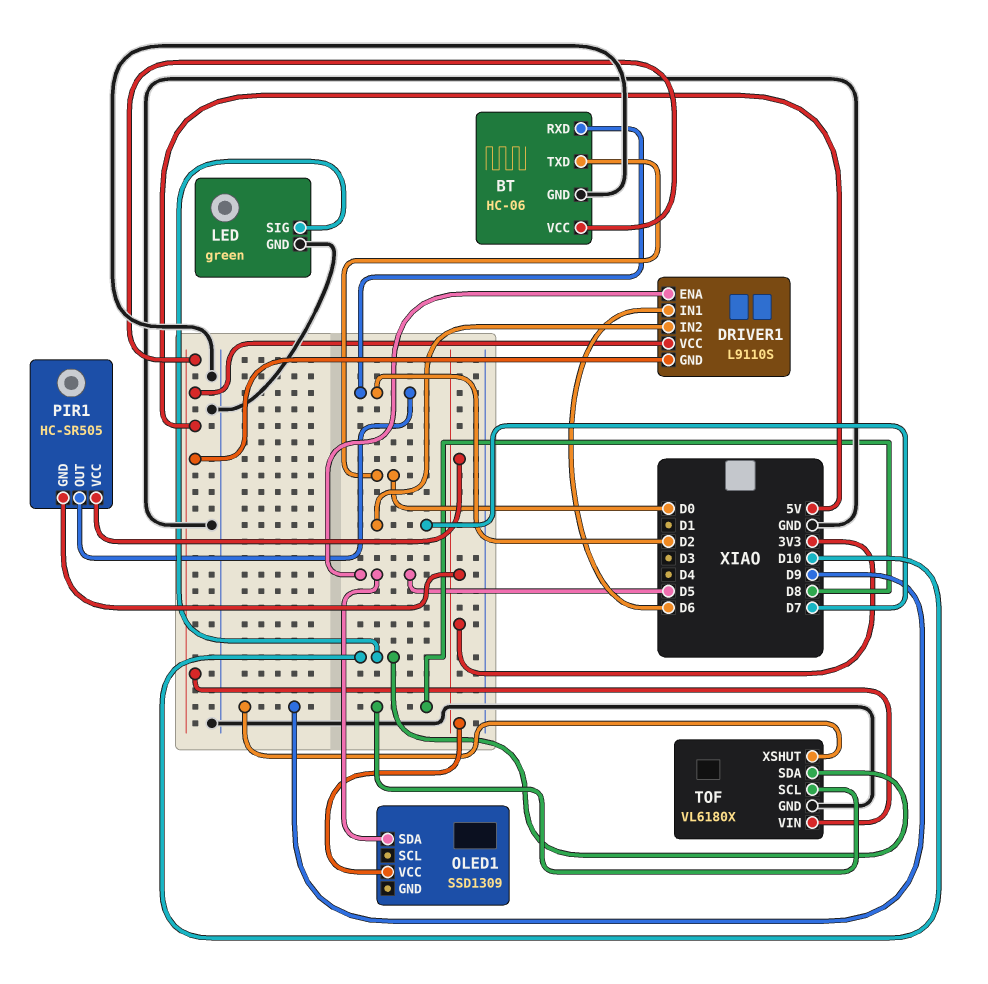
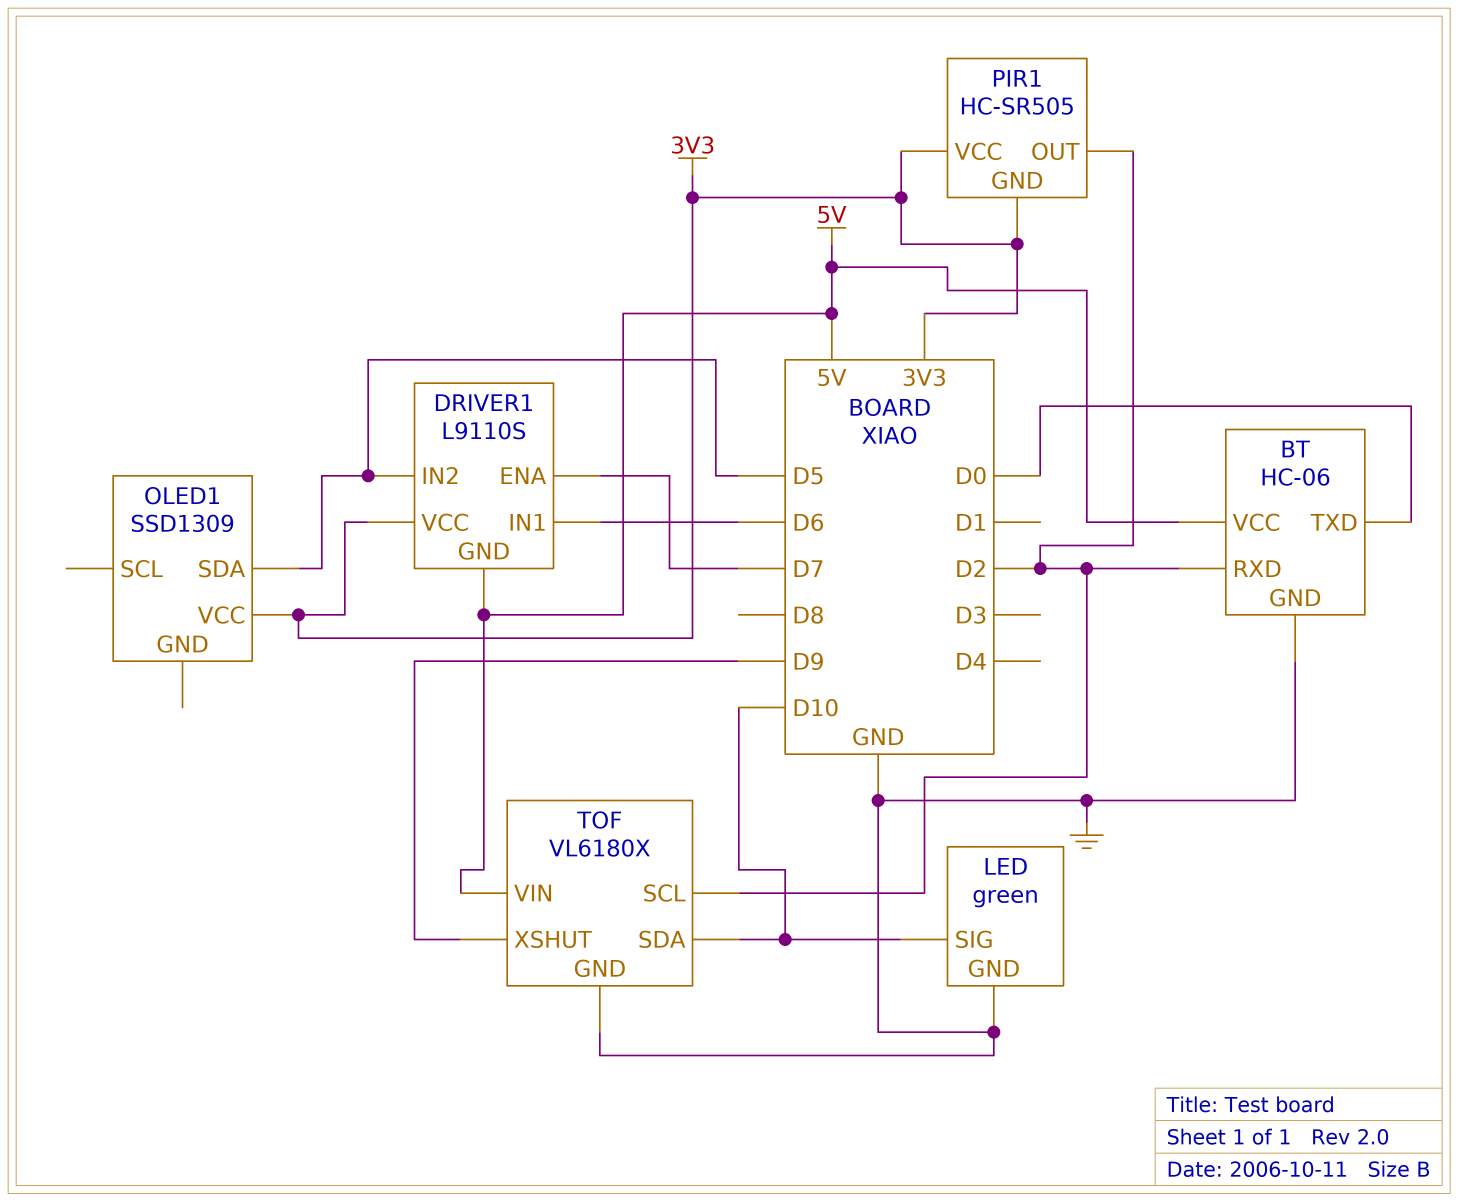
DRIVER1 pin ENA: D5 -> D7
DRIVER1 pin IN2: D7 -> D5
DRIVER1 pin VCC: 5V -> 3V3
TOF pin SCL: D8 -> D2

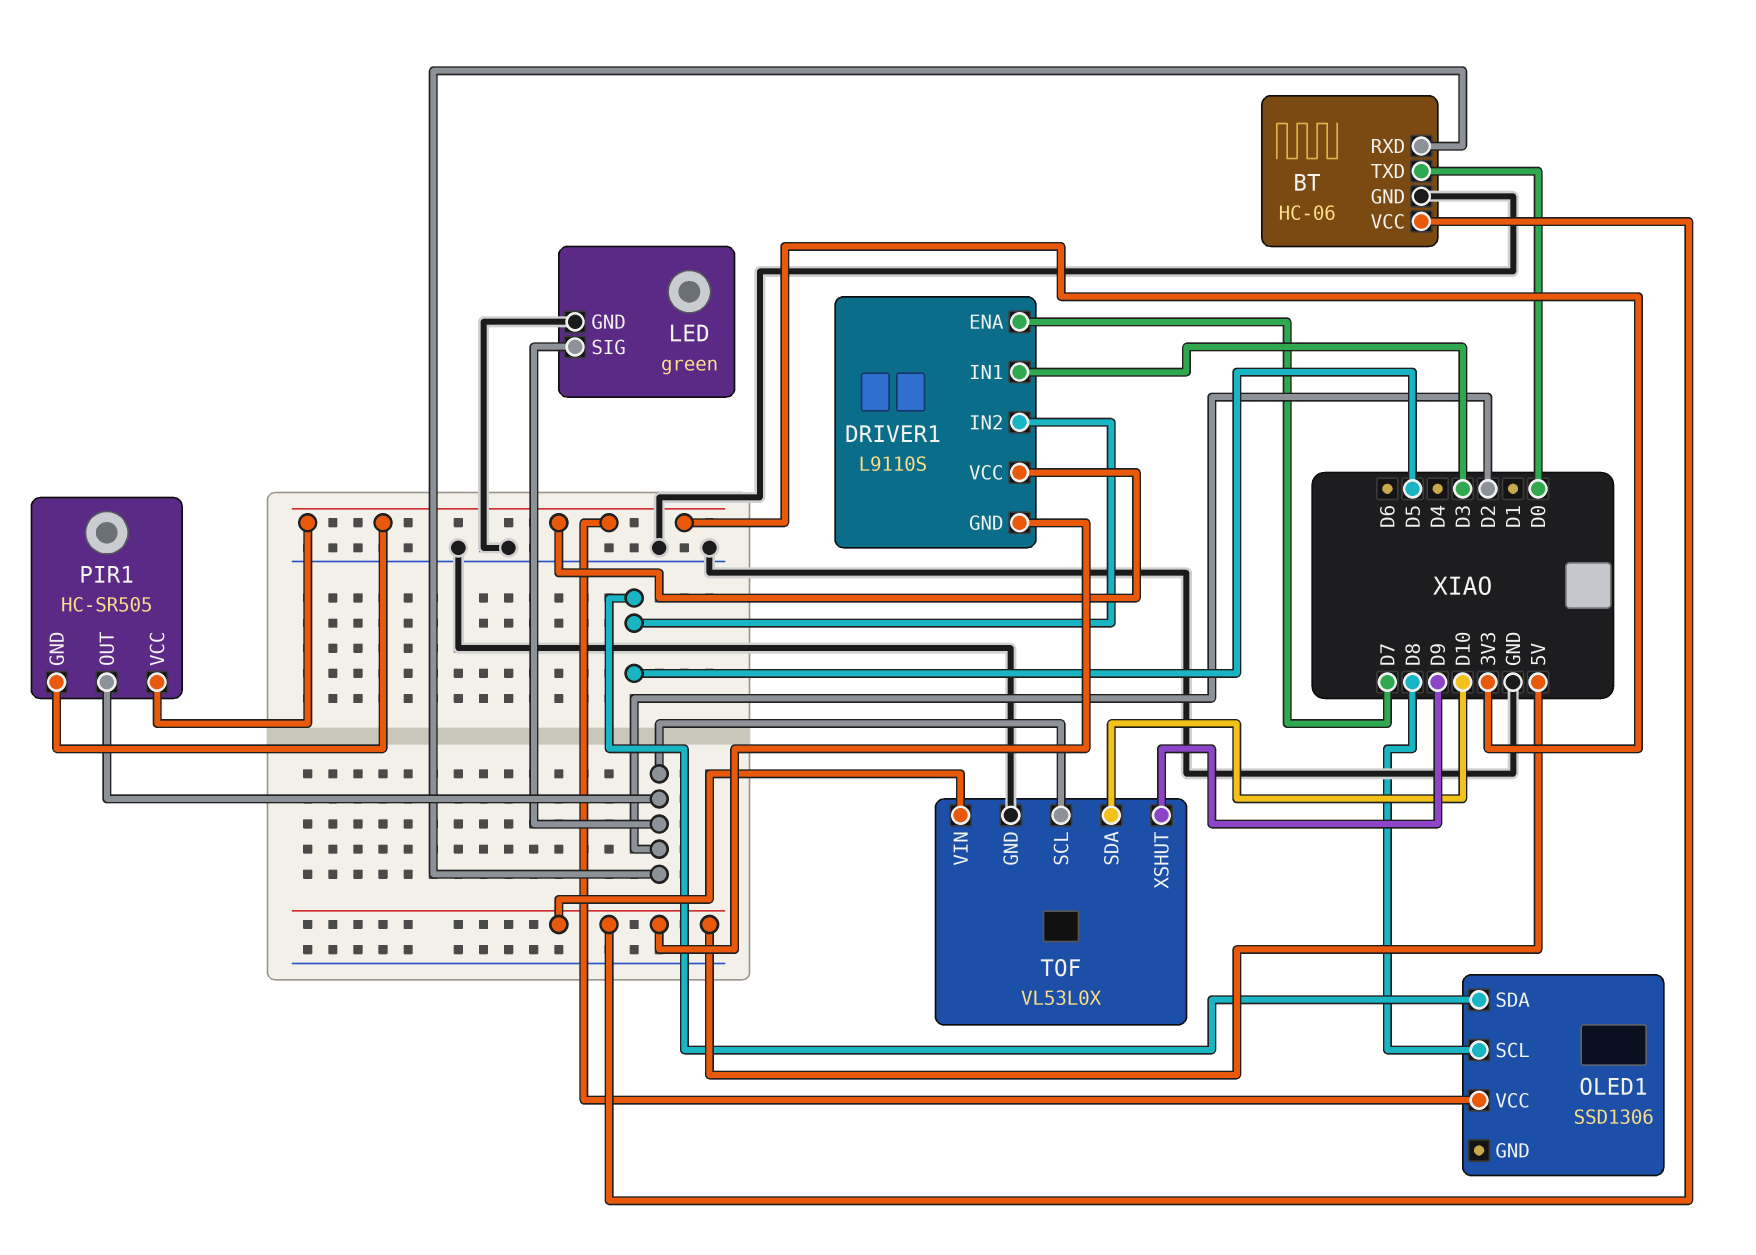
DRIVER1 pin IN1: D6 -> D3
LED pin SIG: D10 -> D2
OLED1: SSD1309 -> SSD1306
OLED1 pin SCL: none -> D8
TOF: VL6180X -> VL53L0X

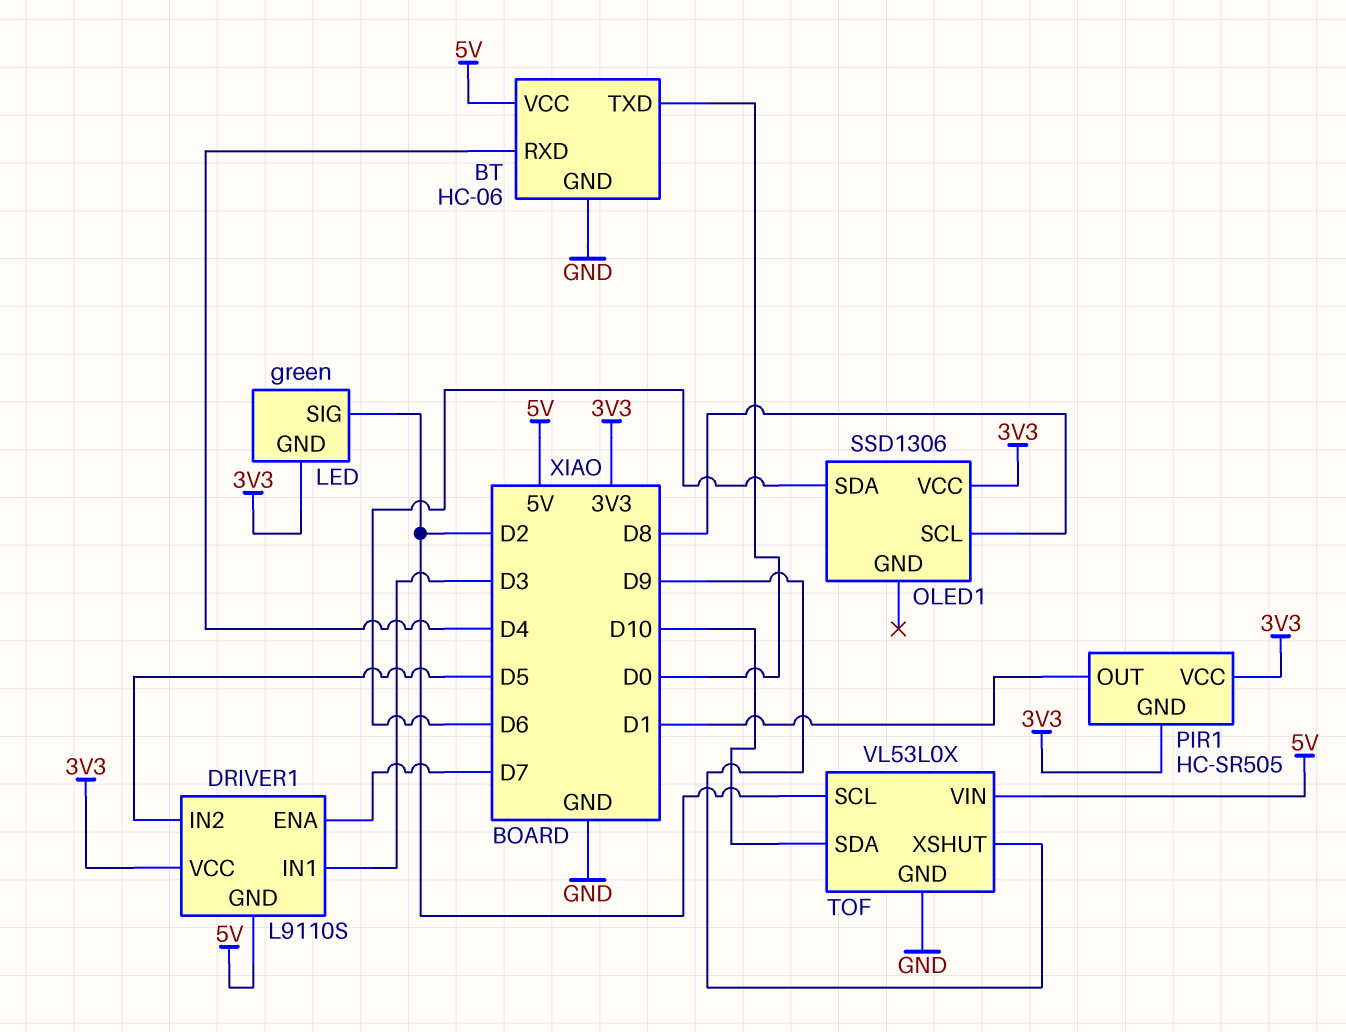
BT pin RXD: D2 -> D4
LED pin GND: GND -> 3V3
OLED1 pin SDA: D5 -> D6
PIR1 pin OUT: D2 -> D1

